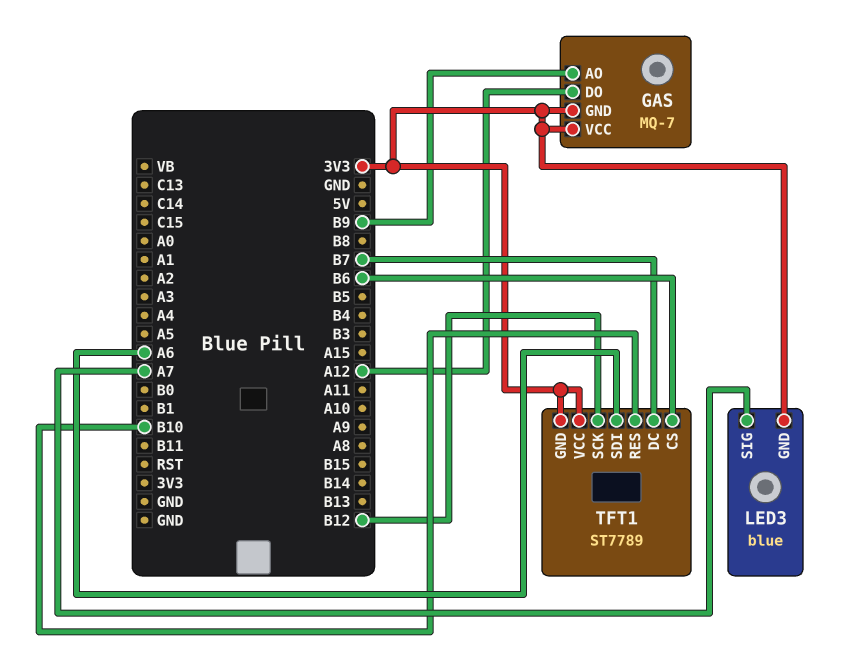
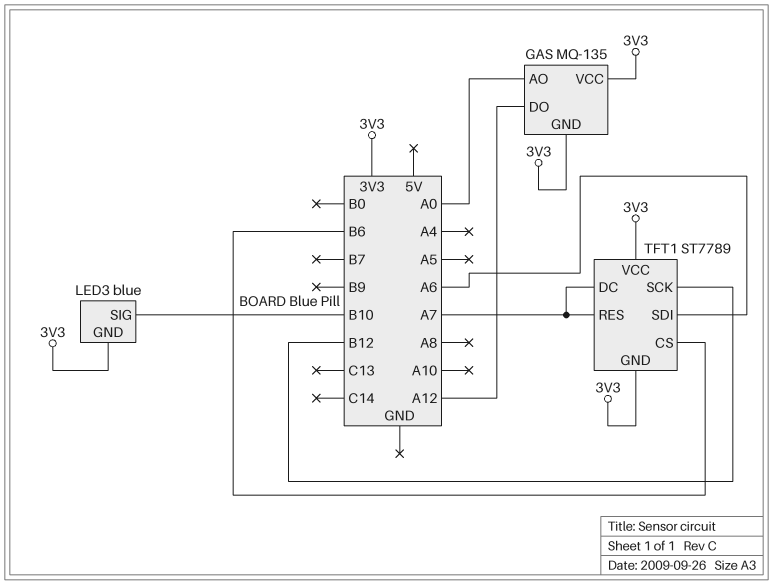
GAS: MQ-7 -> MQ-135
GAS pin AO: B9 -> A0
LED3 pin SIG: A7 -> B10
TFT1 pin DC: B7 -> A7
TFT1 pin RES: B10 -> A7

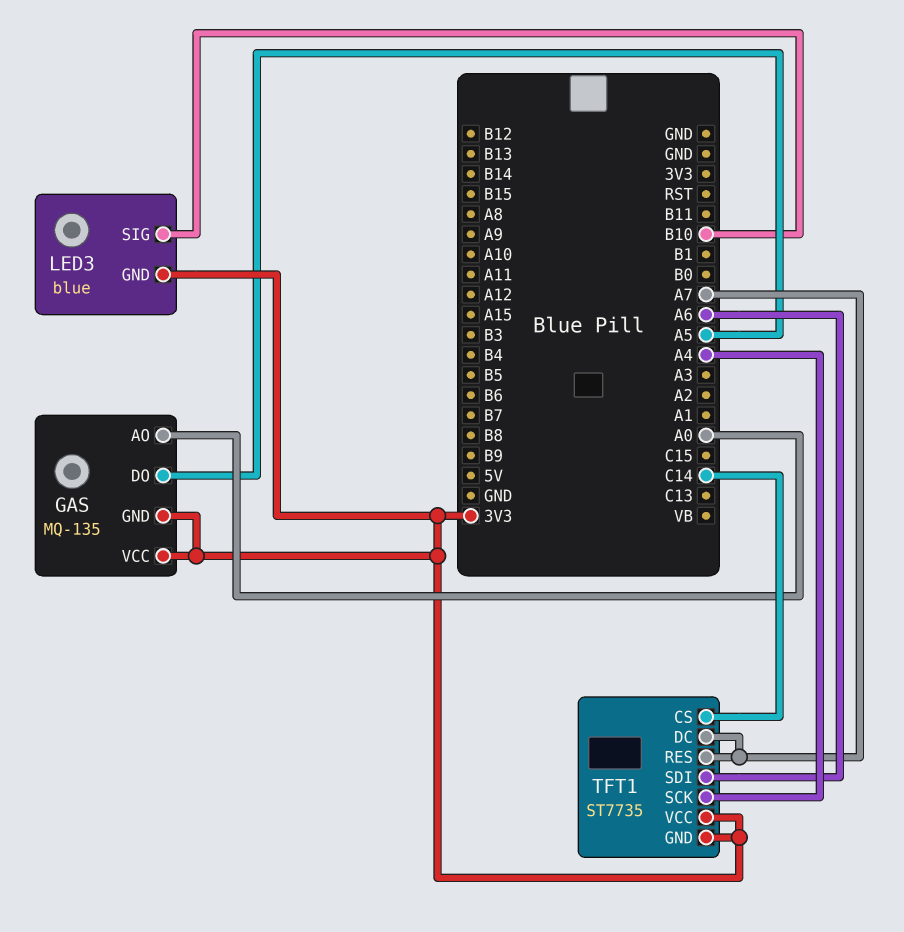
GAS pin DO: A12 -> A5
TFT1: ST7789 -> ST7735
TFT1 pin CS: B6 -> C14
TFT1 pin SCK: B12 -> A4

